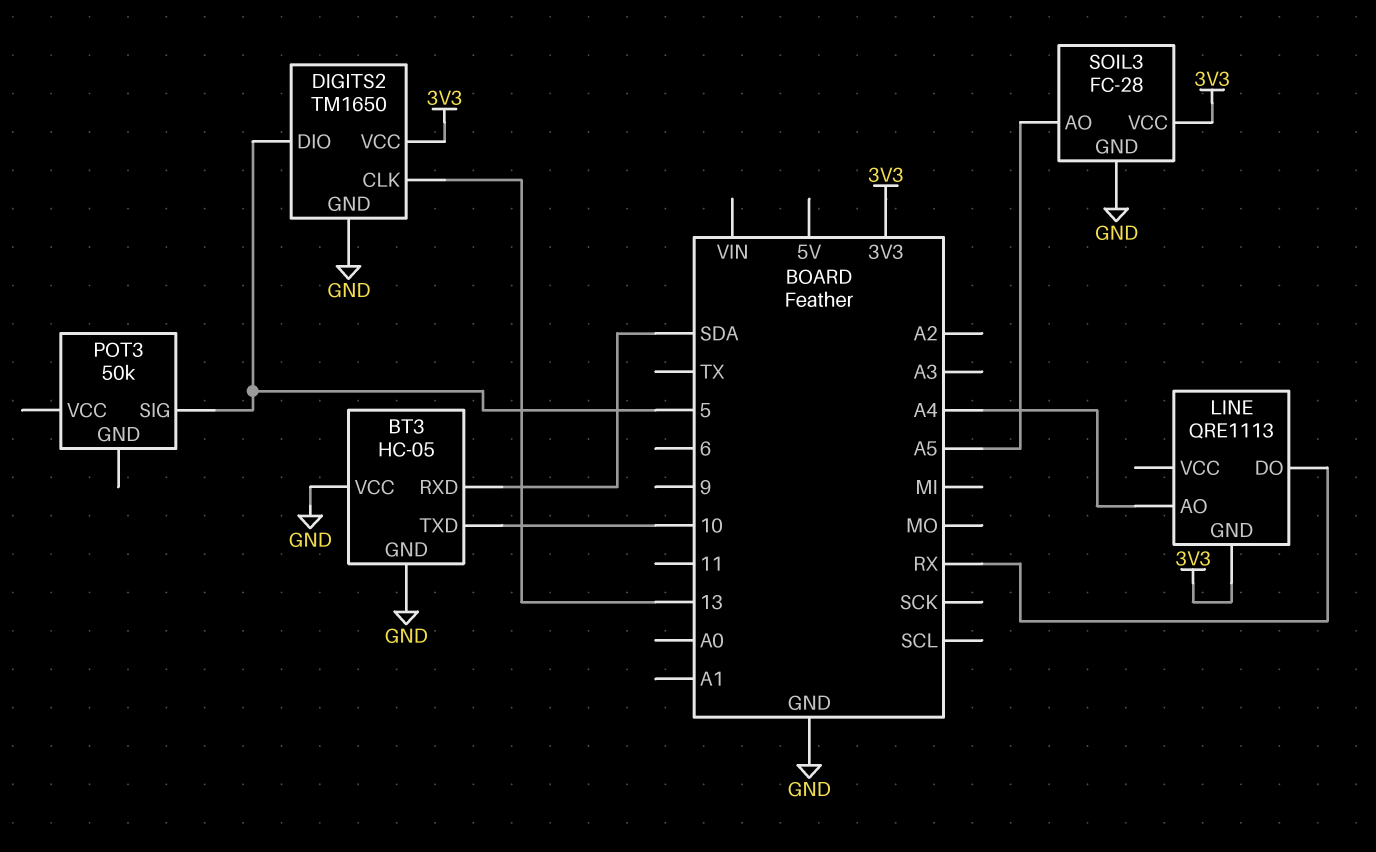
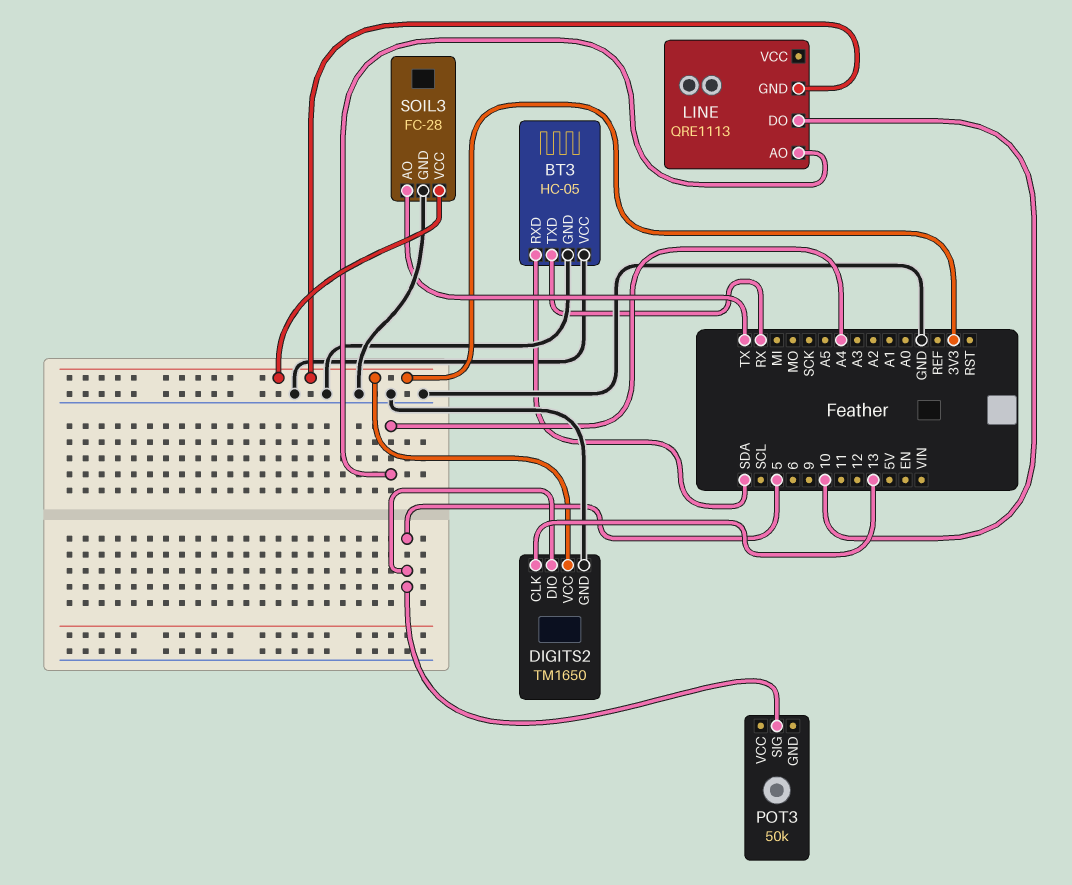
BT3 pin TXD: 10 -> RX
LINE pin DO: RX -> 10
SOIL3 pin AO: A5 -> TX

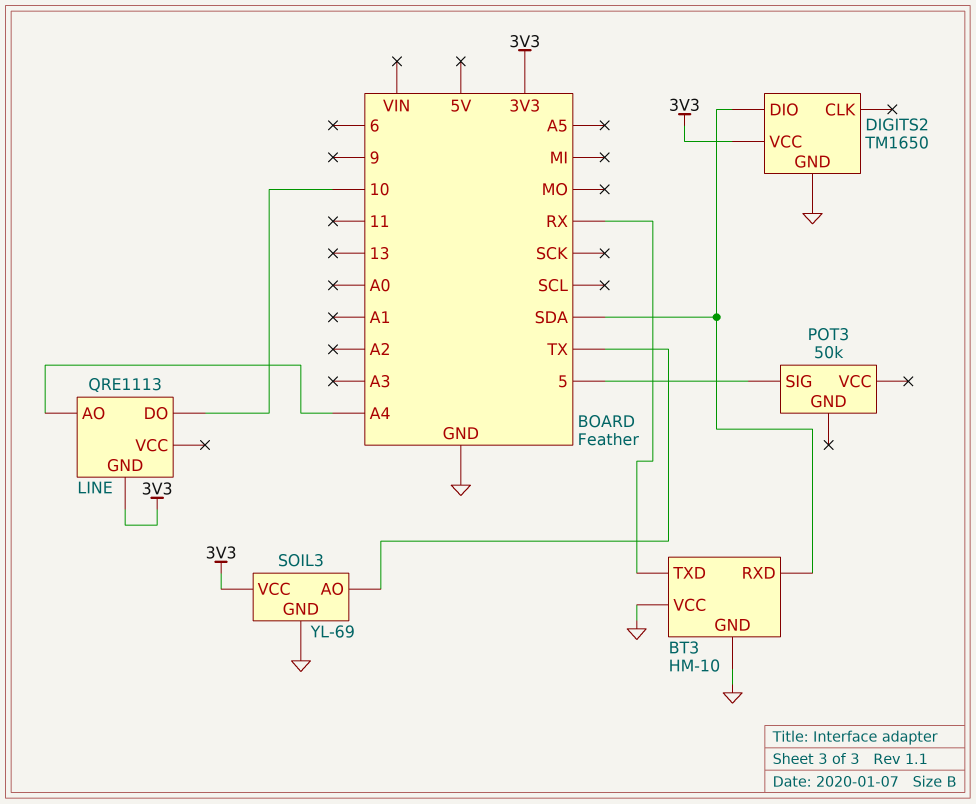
BT3: HC-05 -> HM-10
DIGITS2 pin CLK: 13 -> none
DIGITS2 pin DIO: 5 -> SDA
SOIL3: FC-28 -> YL-69

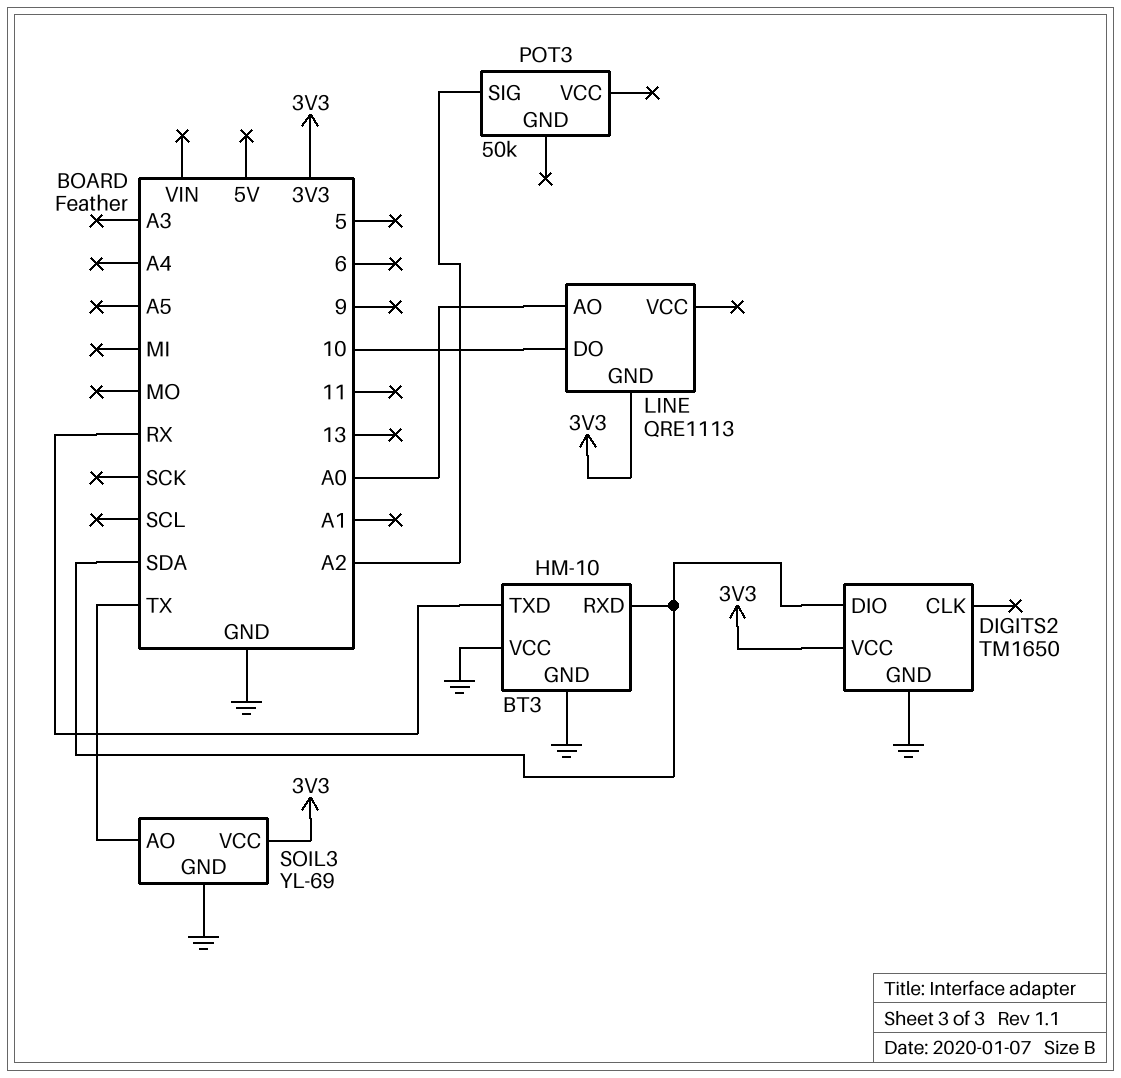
LINE pin AO: A4 -> A0
POT3 pin SIG: 5 -> A2

